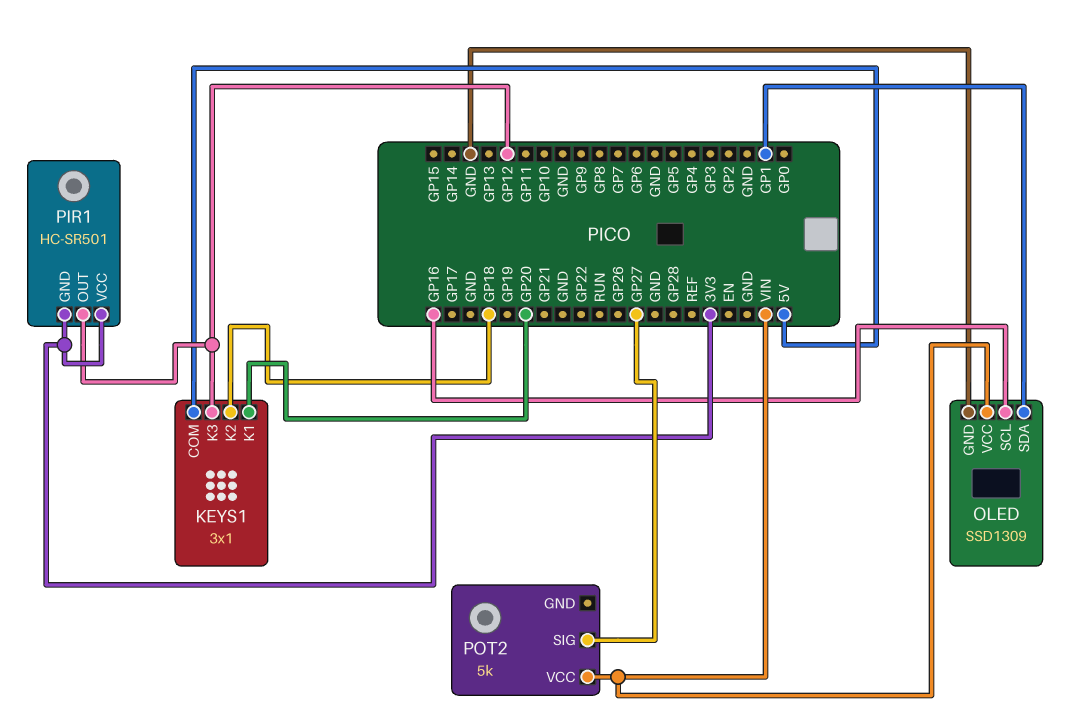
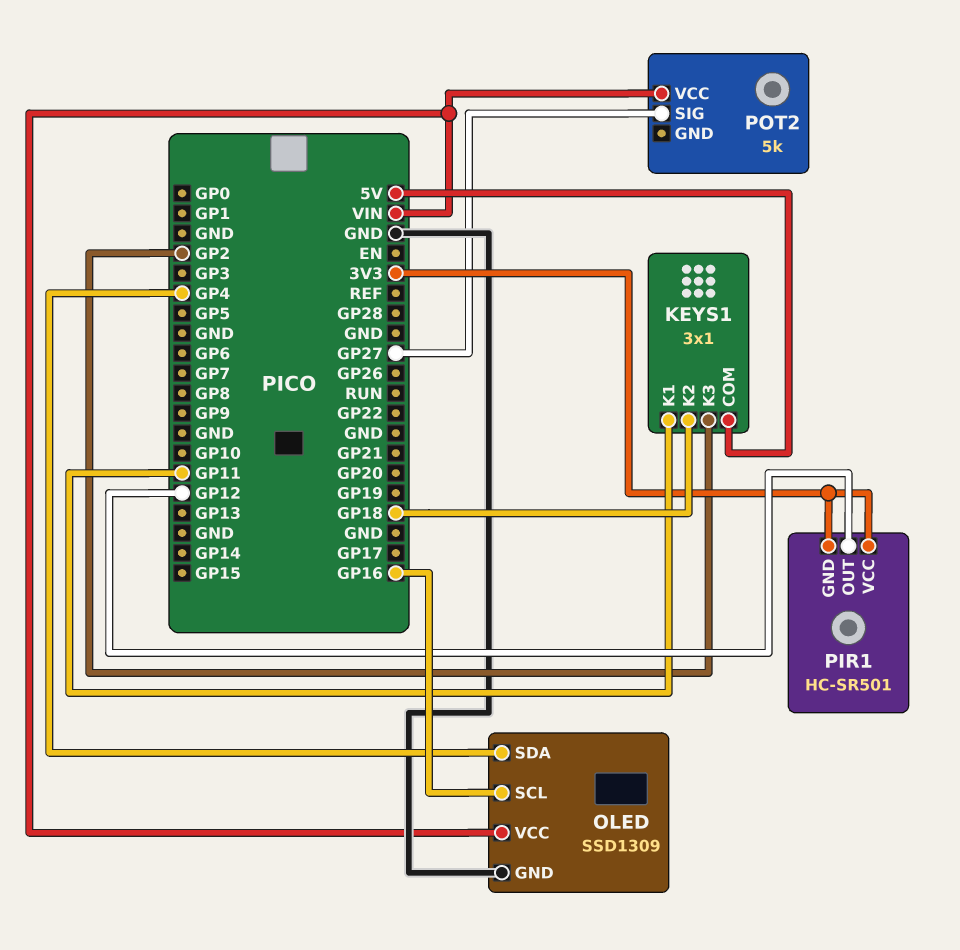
KEYS1 pin K1: GP20 -> GP11
KEYS1 pin K3: GP12 -> GP2
OLED pin SDA: GP1 -> GP4

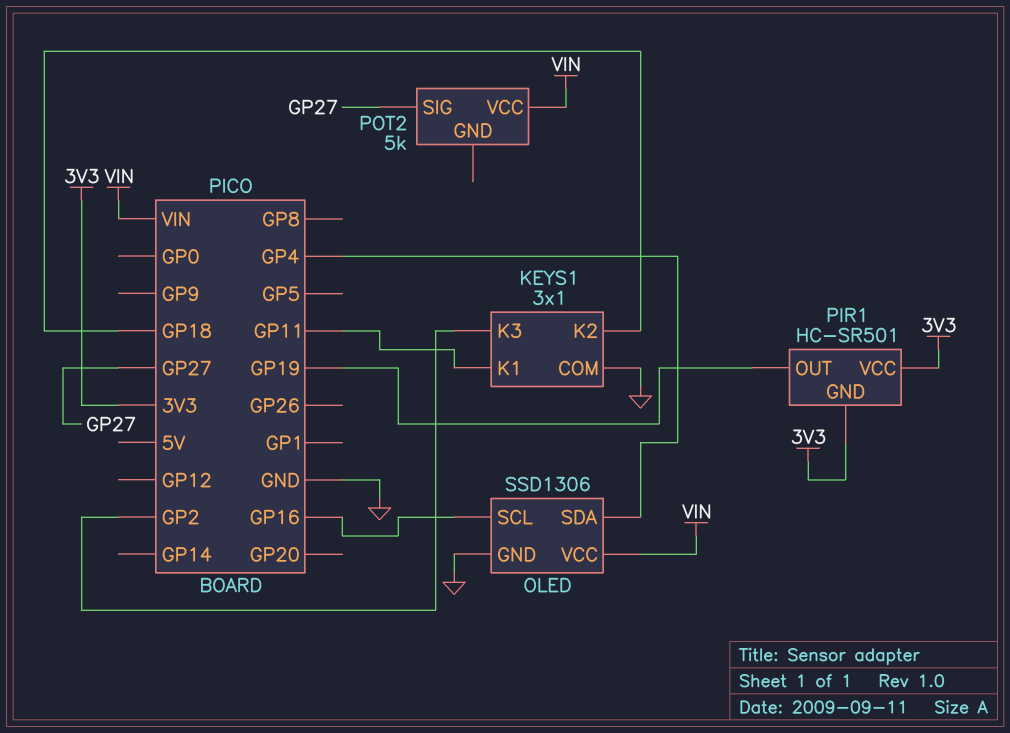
KEYS1 pin COM: 5V -> GND
OLED: SSD1309 -> SSD1306
PIR1 pin OUT: GP12 -> GP19

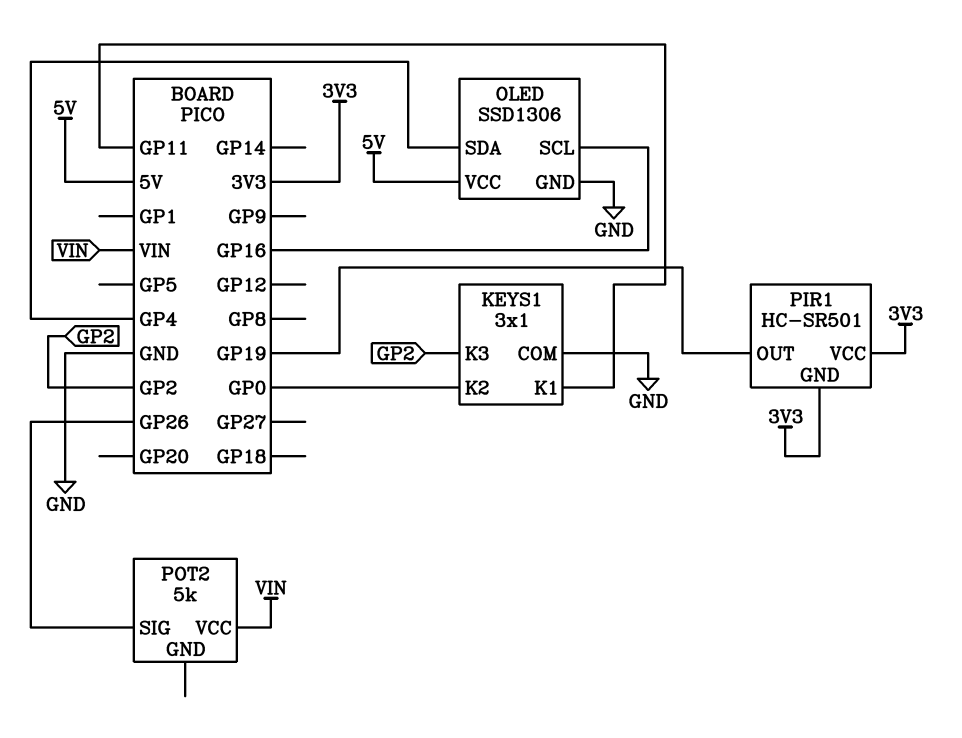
KEYS1 pin K2: GP18 -> GP0
OLED pin VCC: VIN -> 5V
POT2 pin SIG: GP27 -> GP26

